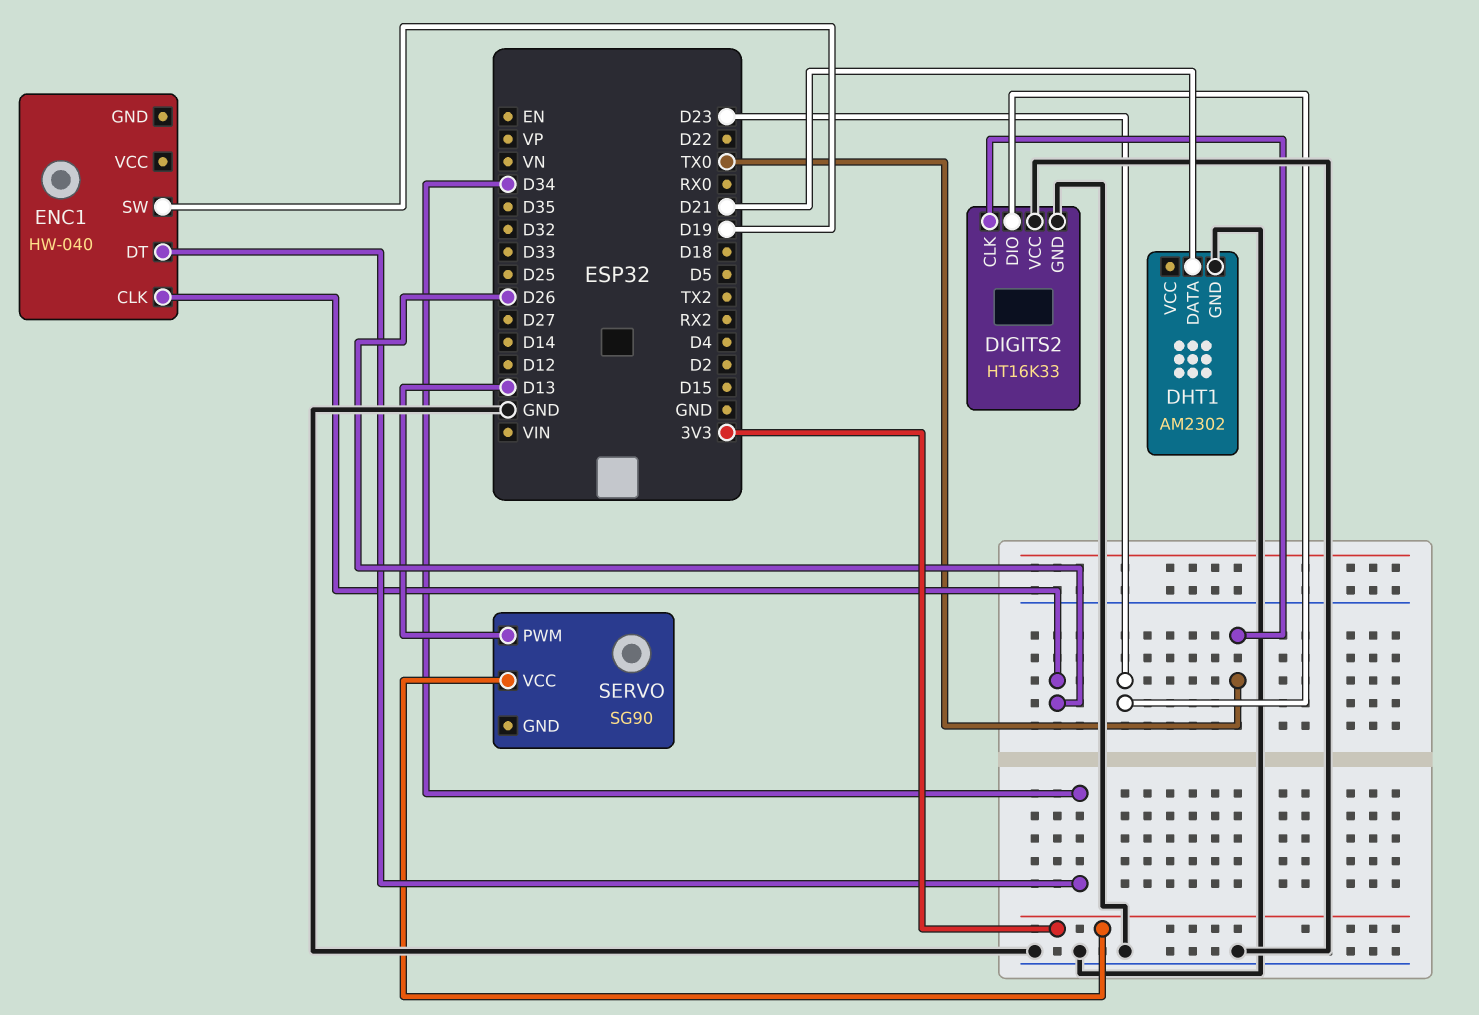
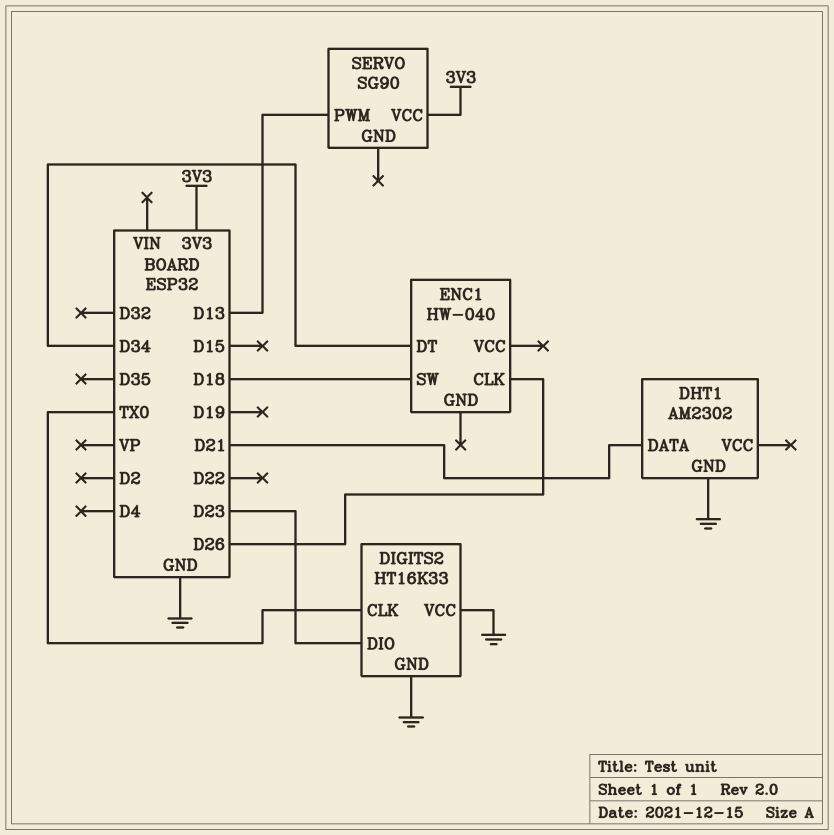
ENC1 pin SW: D19 -> D18

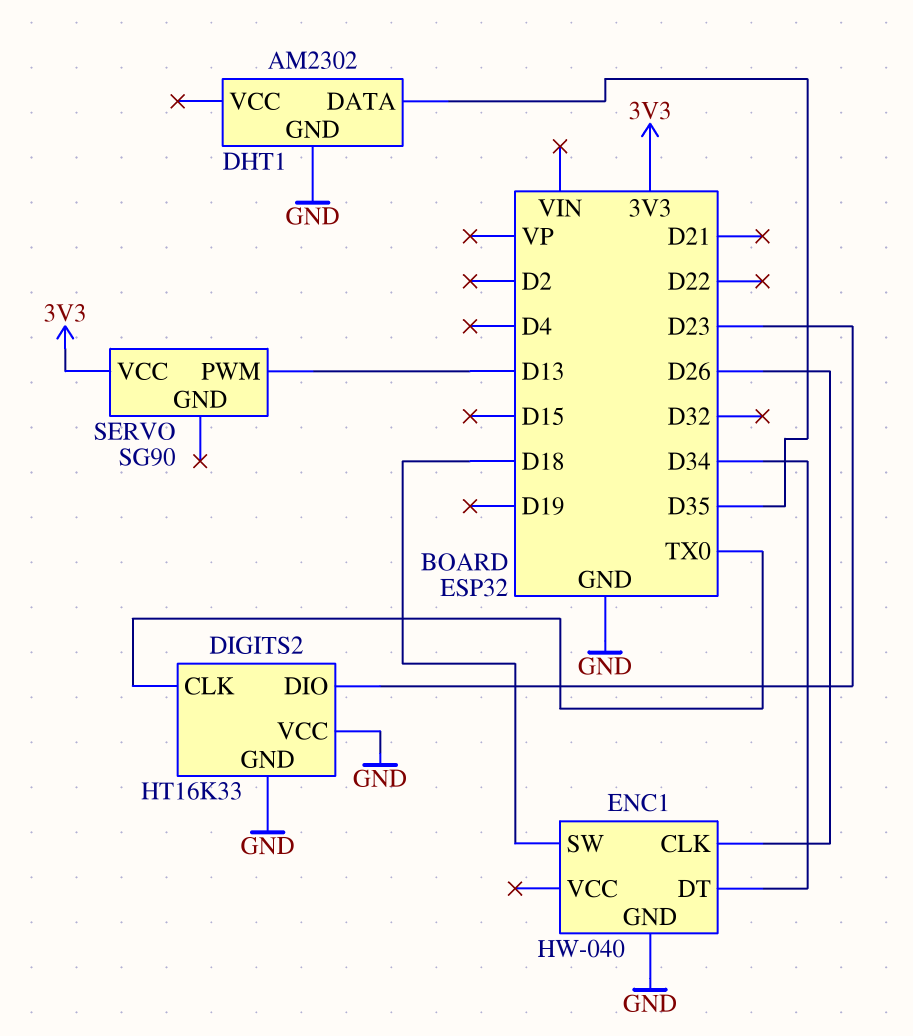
DHT1 pin DATA: D21 -> D35
ENC1 pin GND: none -> GND

